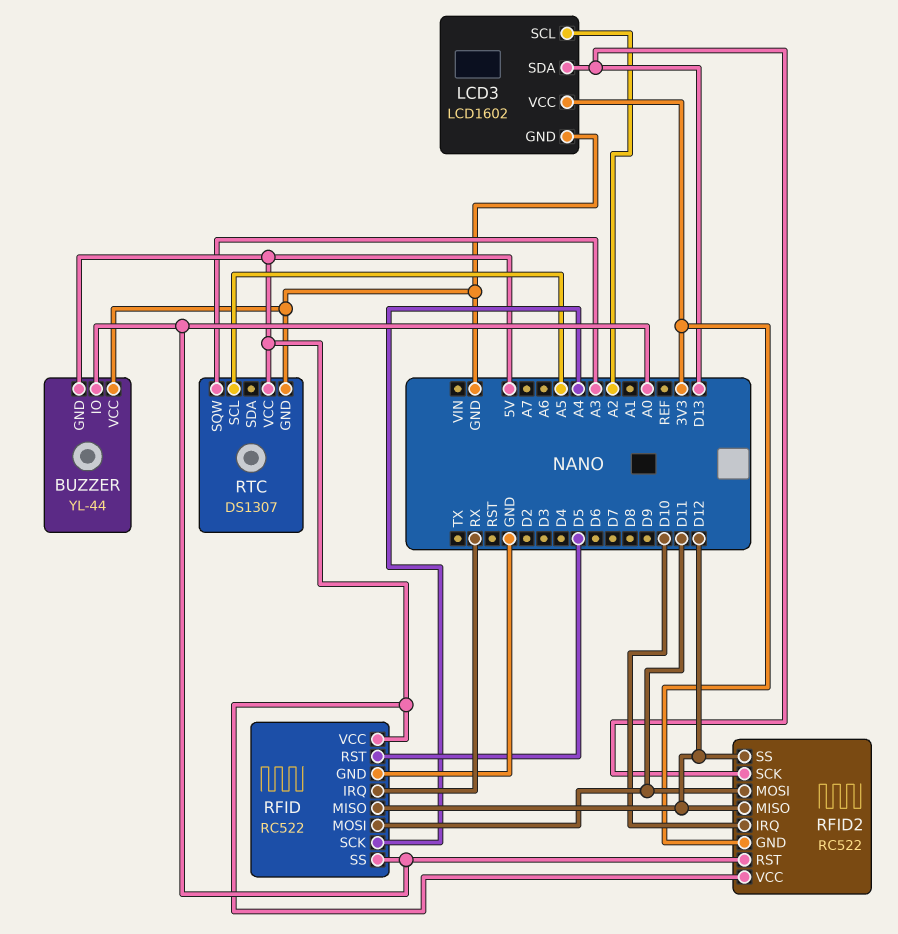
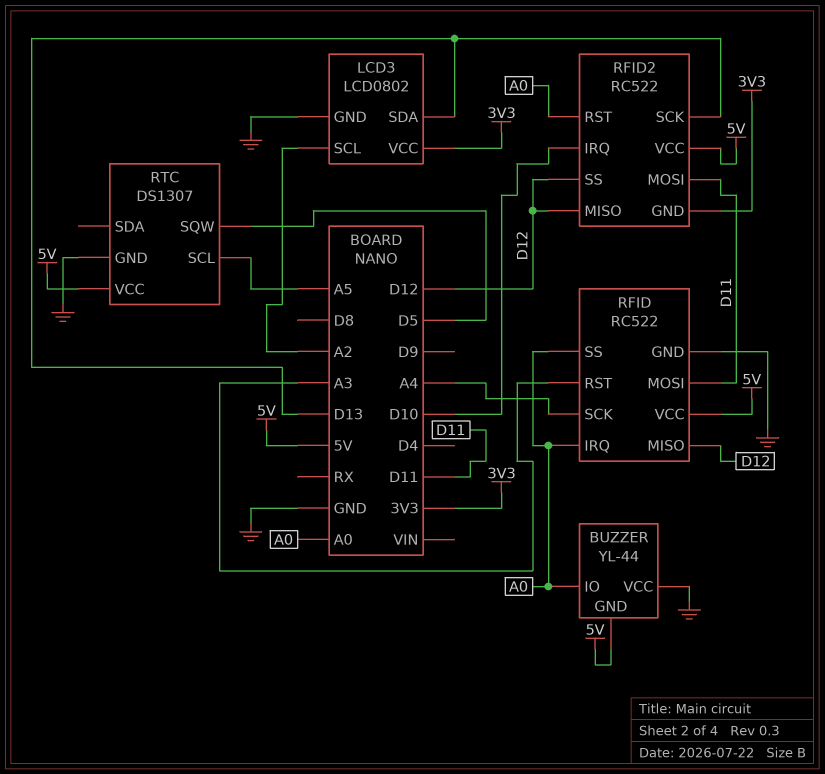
LCD3: LCD1602 -> LCD0802
RFID pin IRQ: RX -> A0
RFID pin RST: D5 -> A3
RTC pin SQW: A3 -> D5

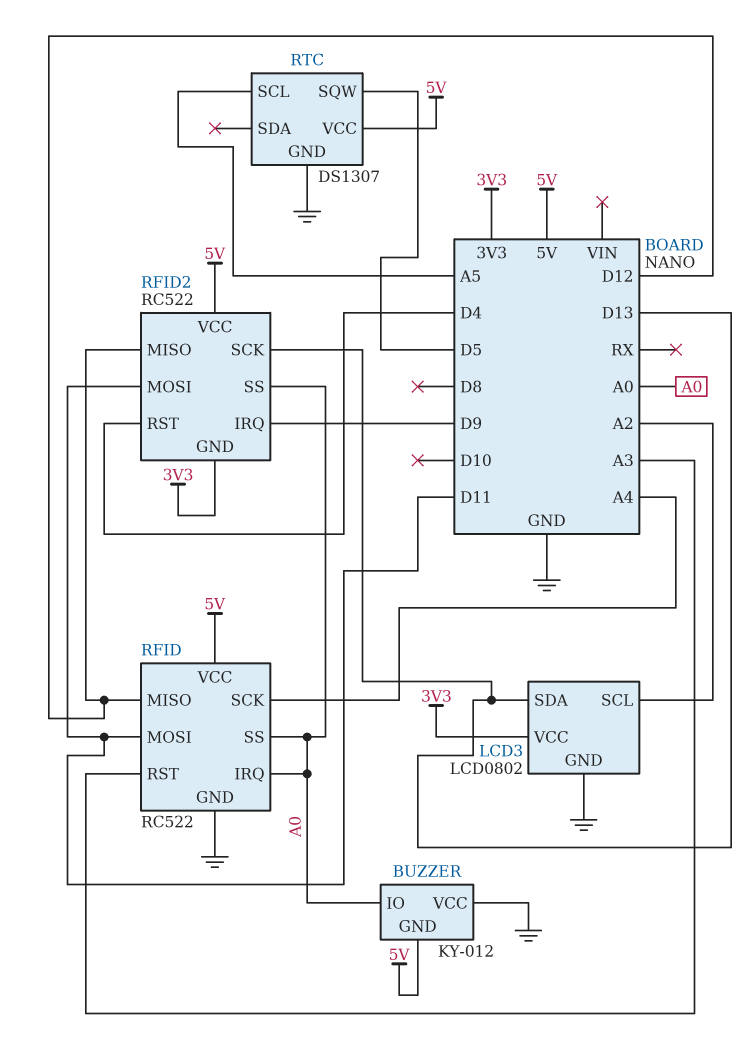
BUZZER: YL-44 -> KY-012
RFID2 pin IRQ: D10 -> D9
RFID2 pin RST: A0 -> D4
RFID2 pin SS: D12 -> A0

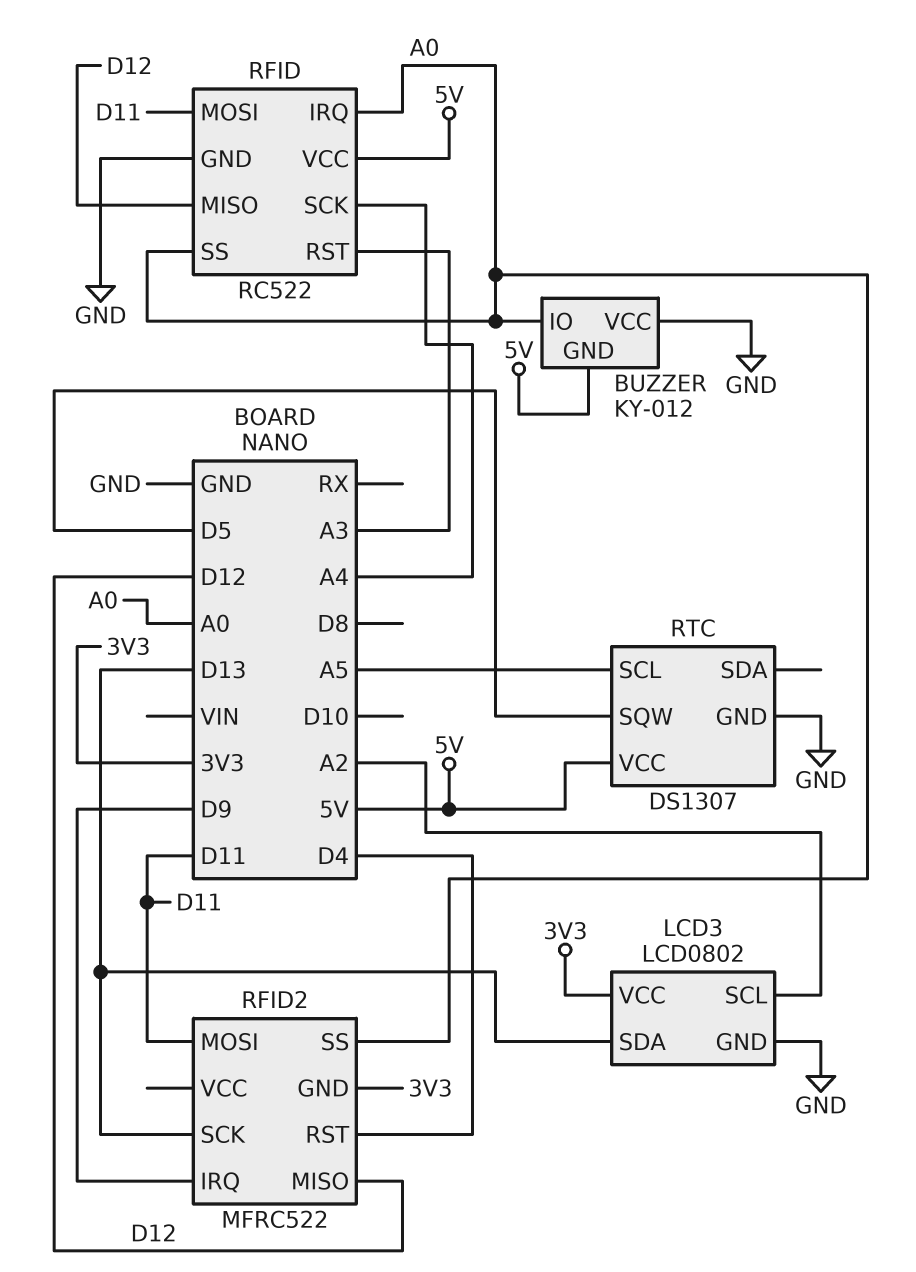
RFID2: RC522 -> MFRC522
RFID2 pin VCC: 5V -> none

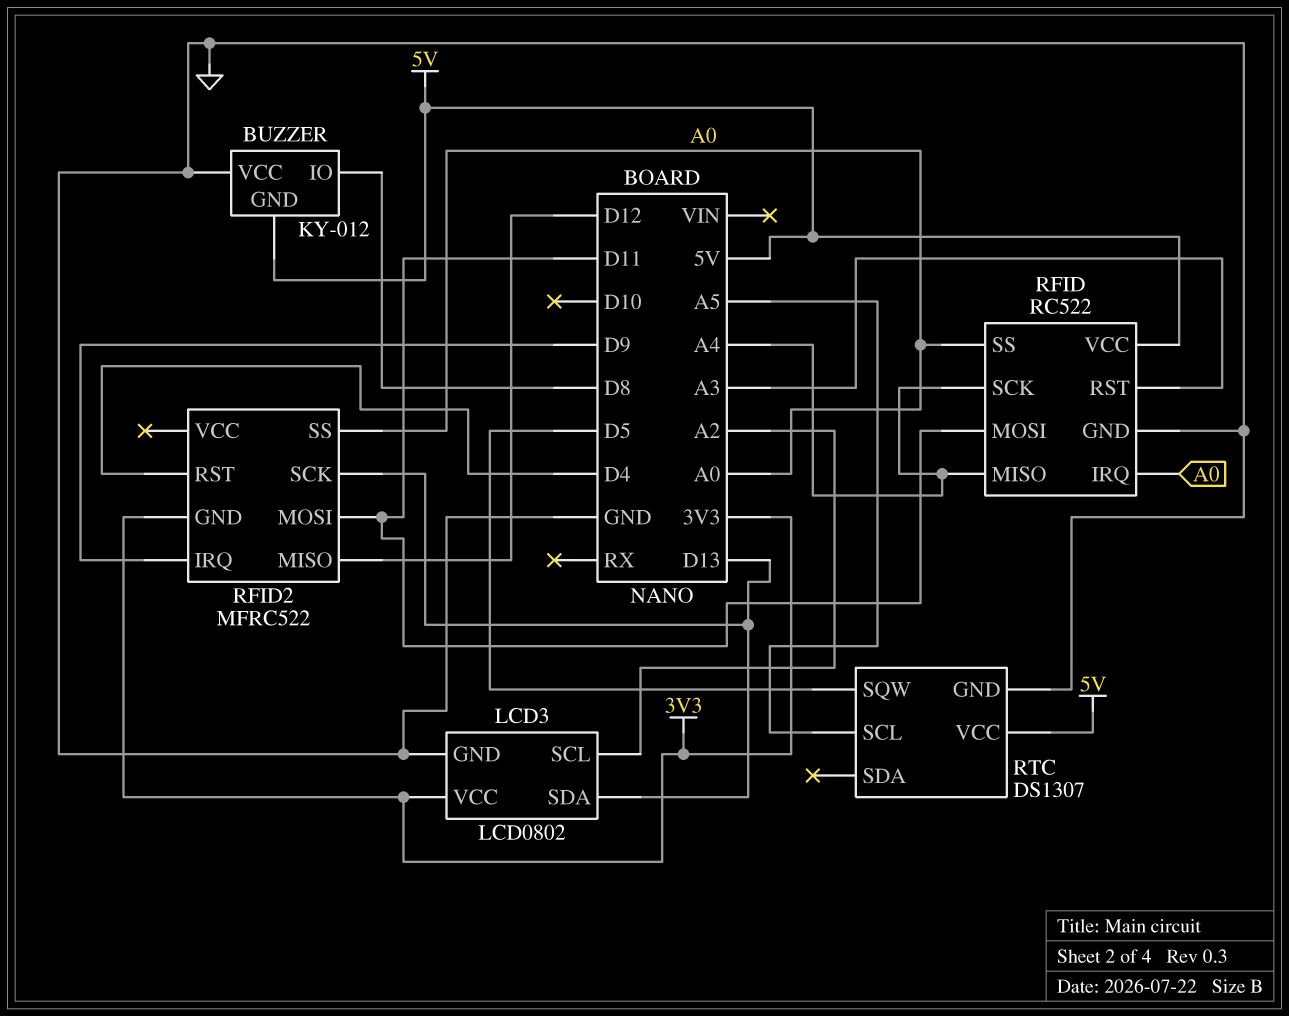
BUZZER pin IO: A0 -> D8
RFID pin MISO: D12 -> A4

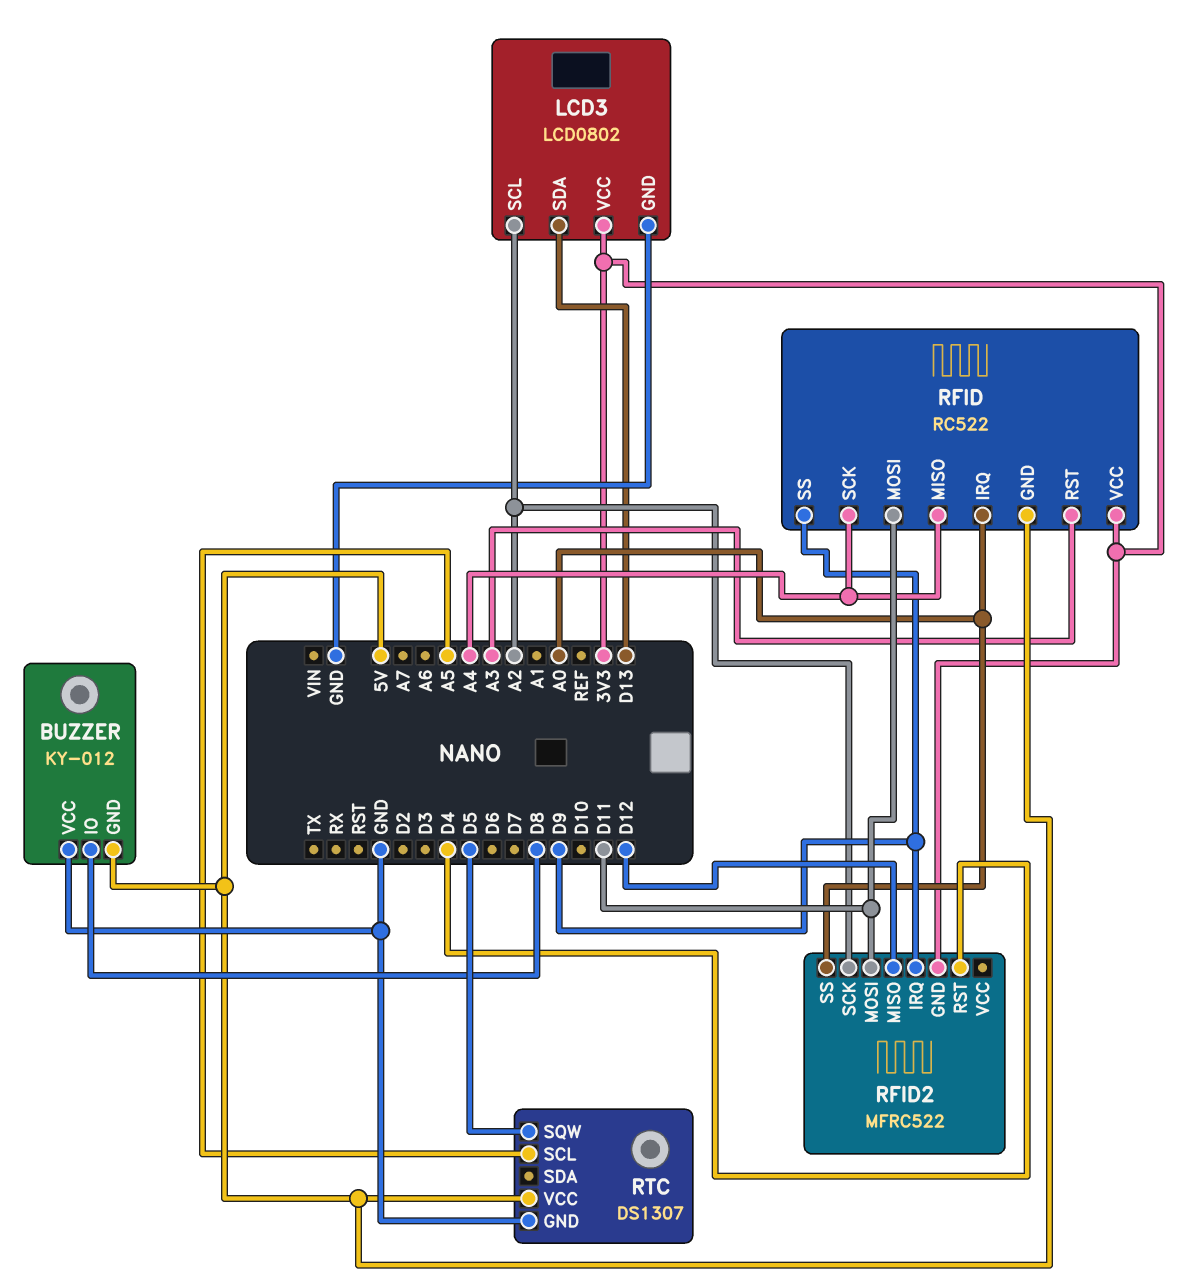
RFID pin GND: GND -> 5V
RFID pin SS: A0 -> D9
RFID pin VCC: 5V -> 3V3
RFID2 pin SCK: D13 -> A2

